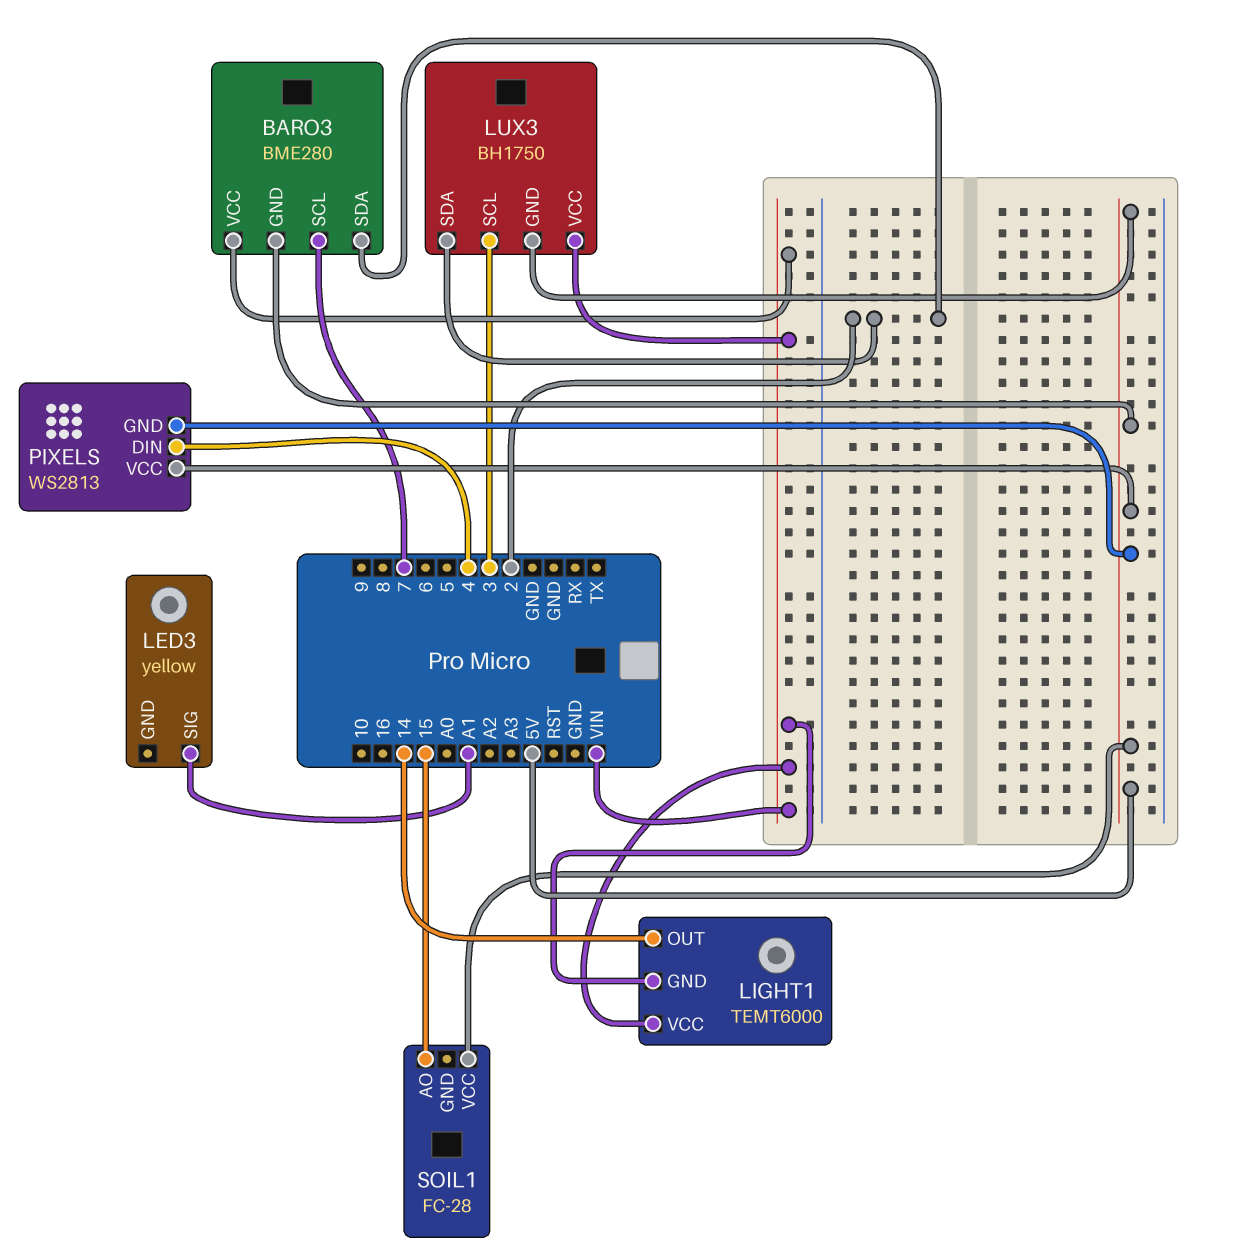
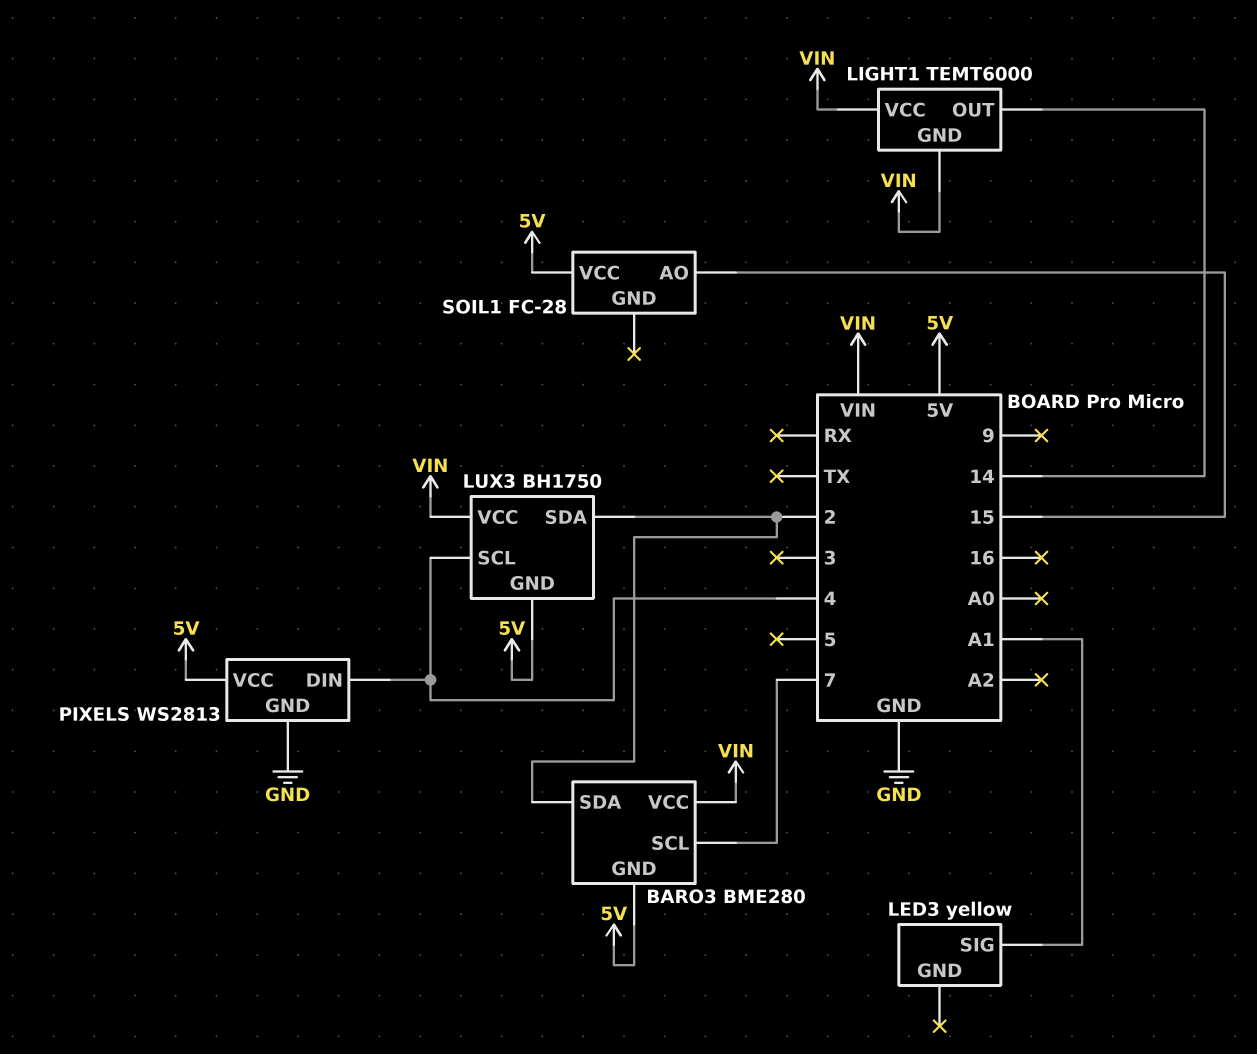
LUX3 pin SCL: 3 -> 4
PIXELS pin GND: 5V -> GND

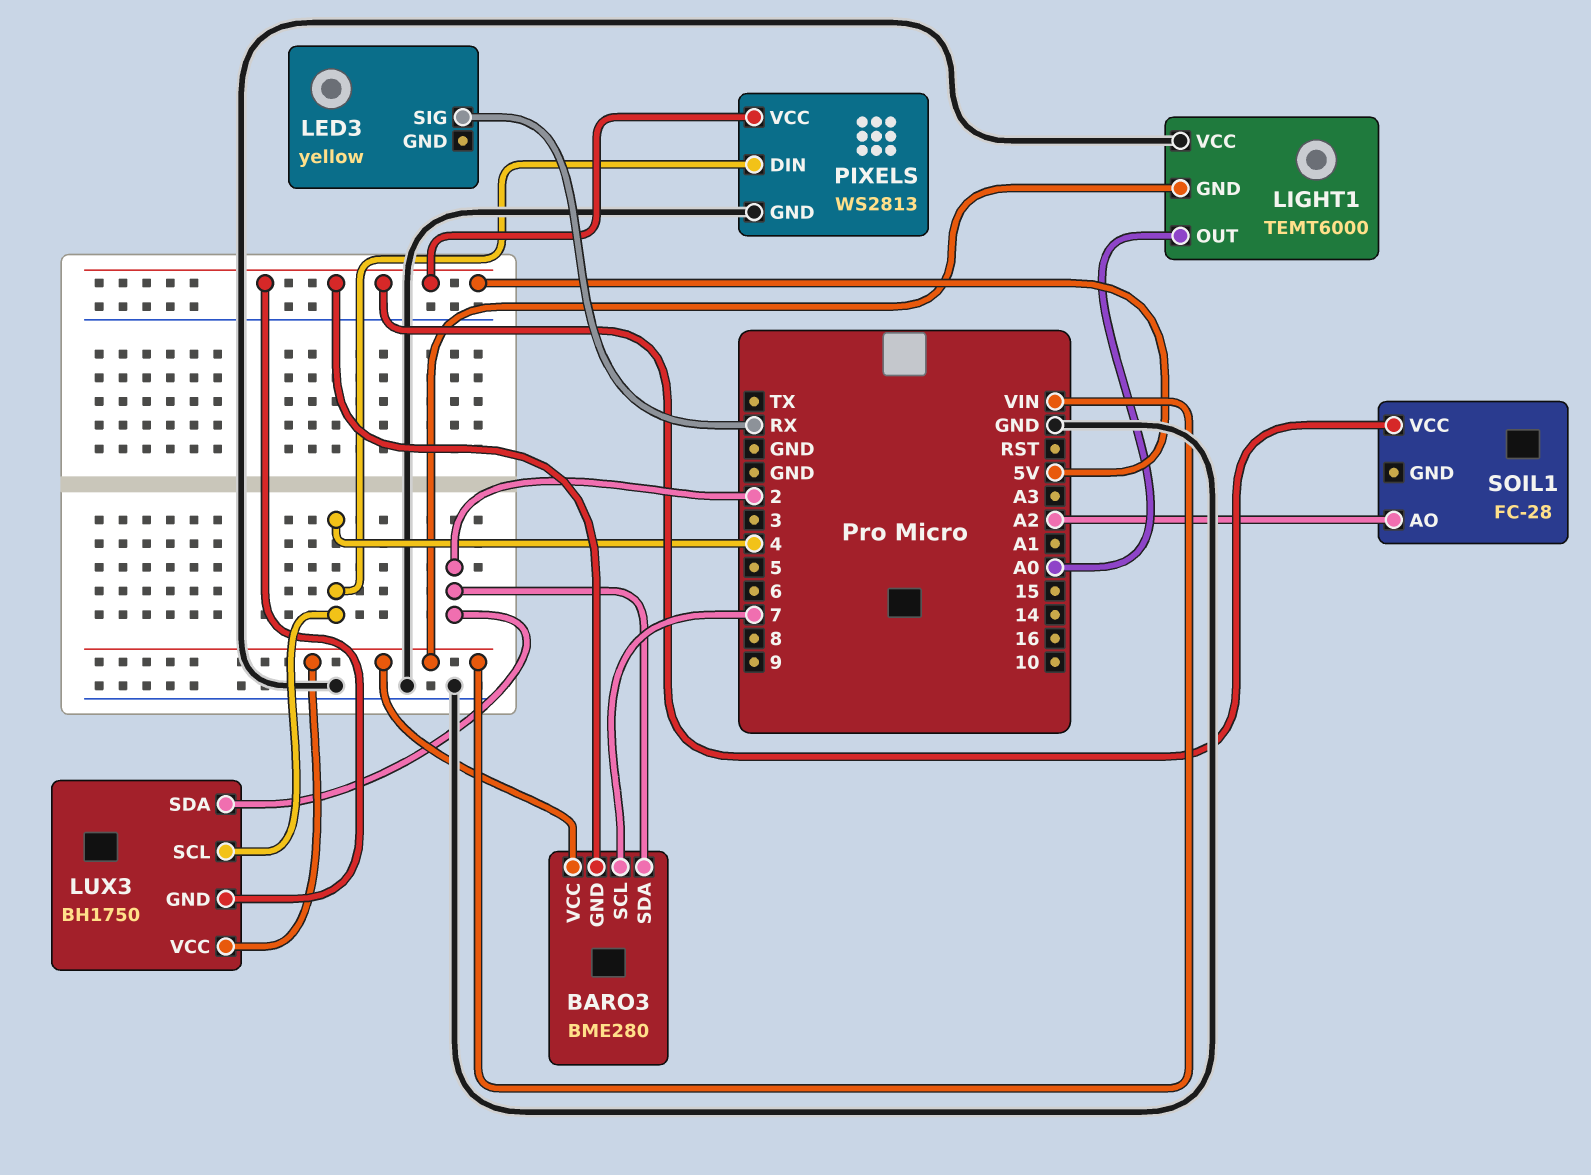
LED3 pin SIG: A1 -> RX
LIGHT1 pin OUT: 14 -> A0
LIGHT1 pin VCC: VIN -> GND
SOIL1 pin AO: 15 -> A2

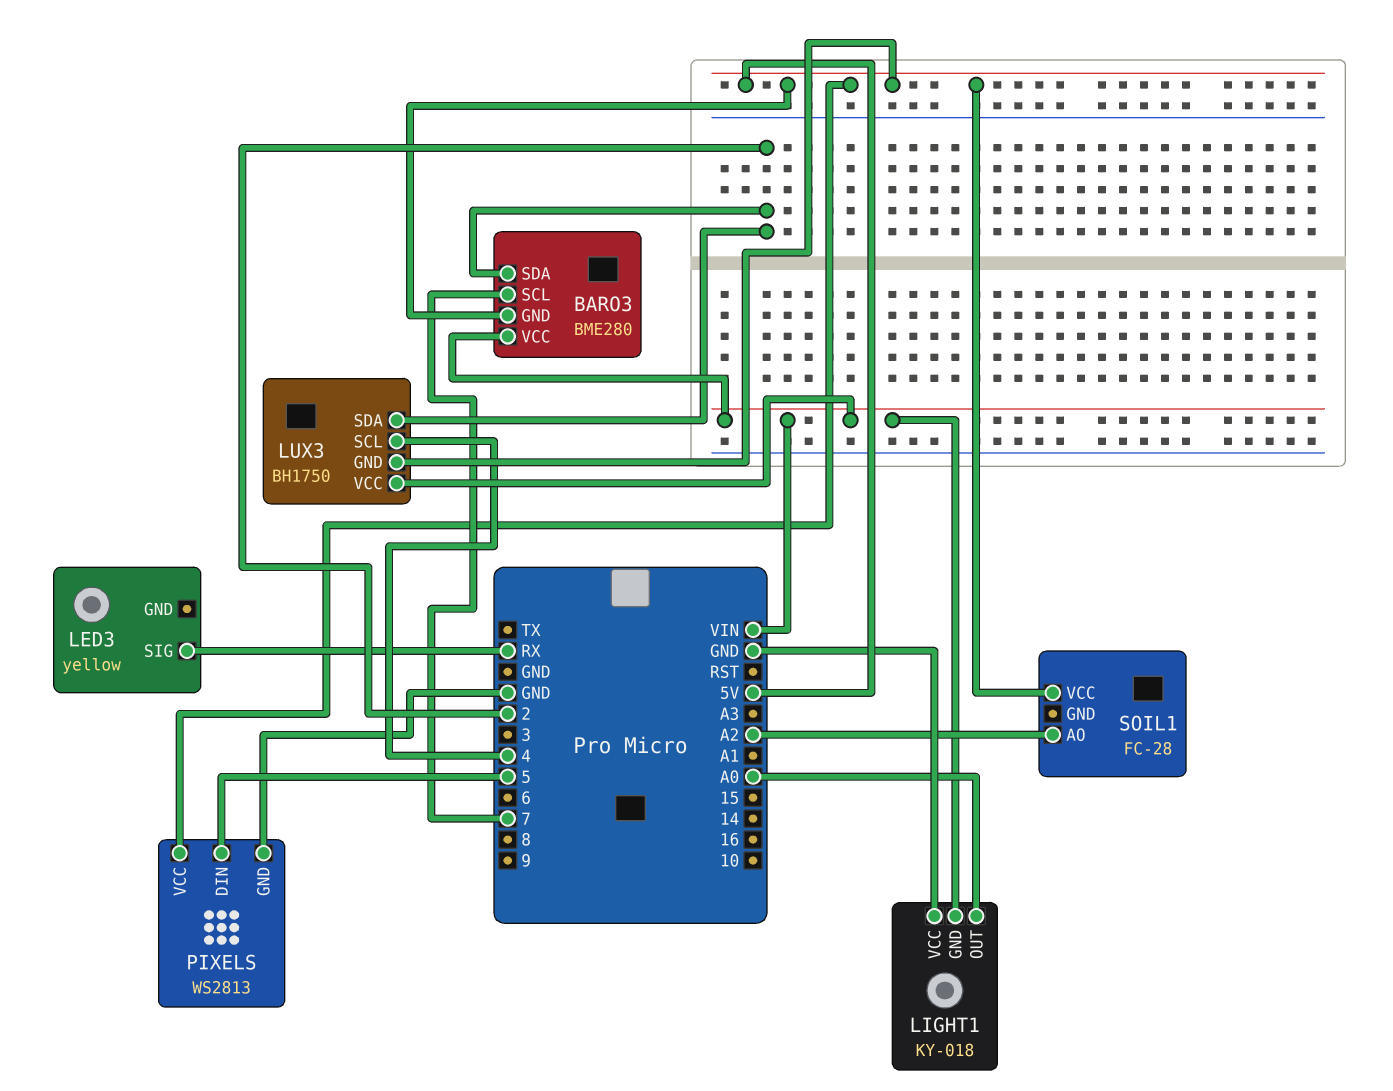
LIGHT1: TEMT6000 -> KY-018
PIXELS pin DIN: 4 -> 5

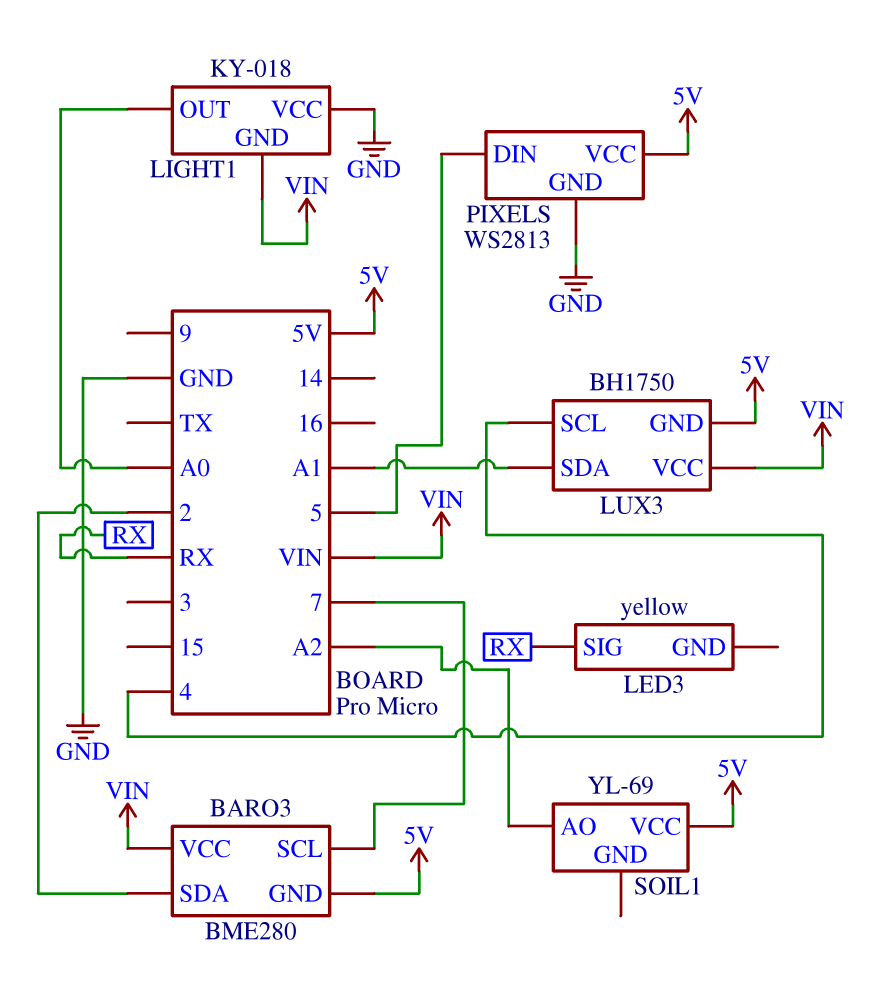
LUX3 pin SDA: 2 -> A1
SOIL1: FC-28 -> YL-69

